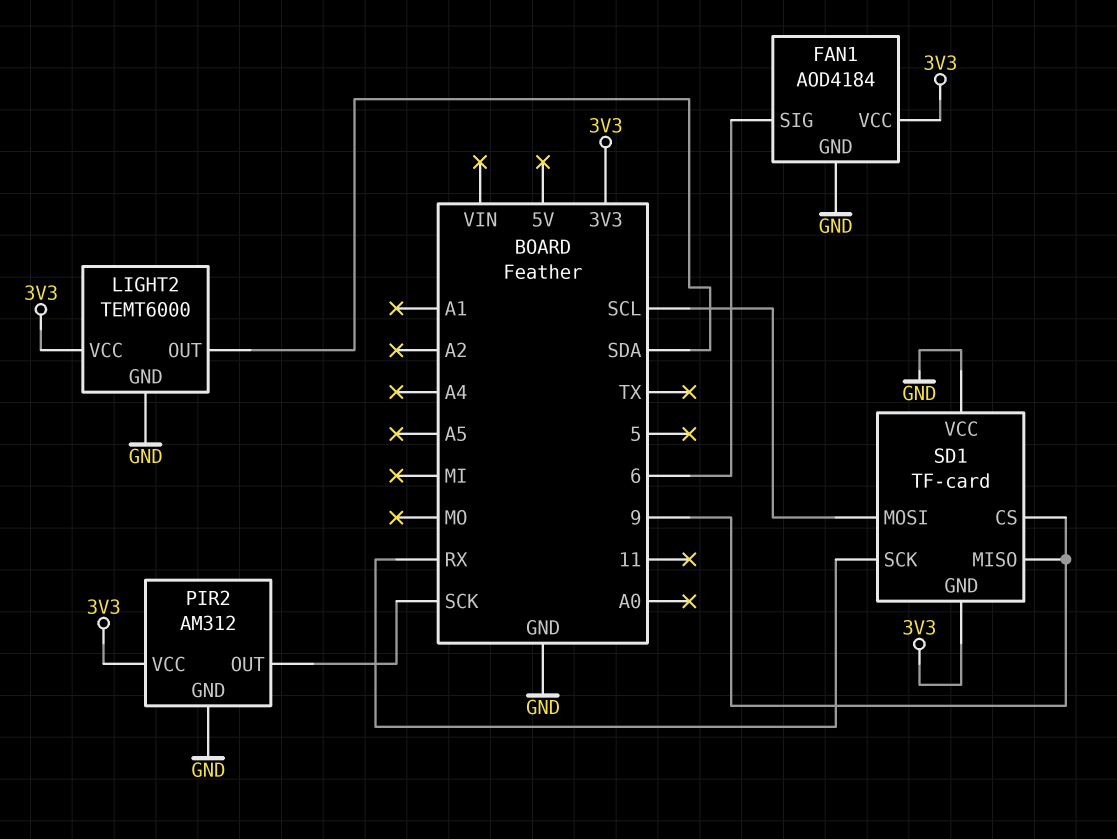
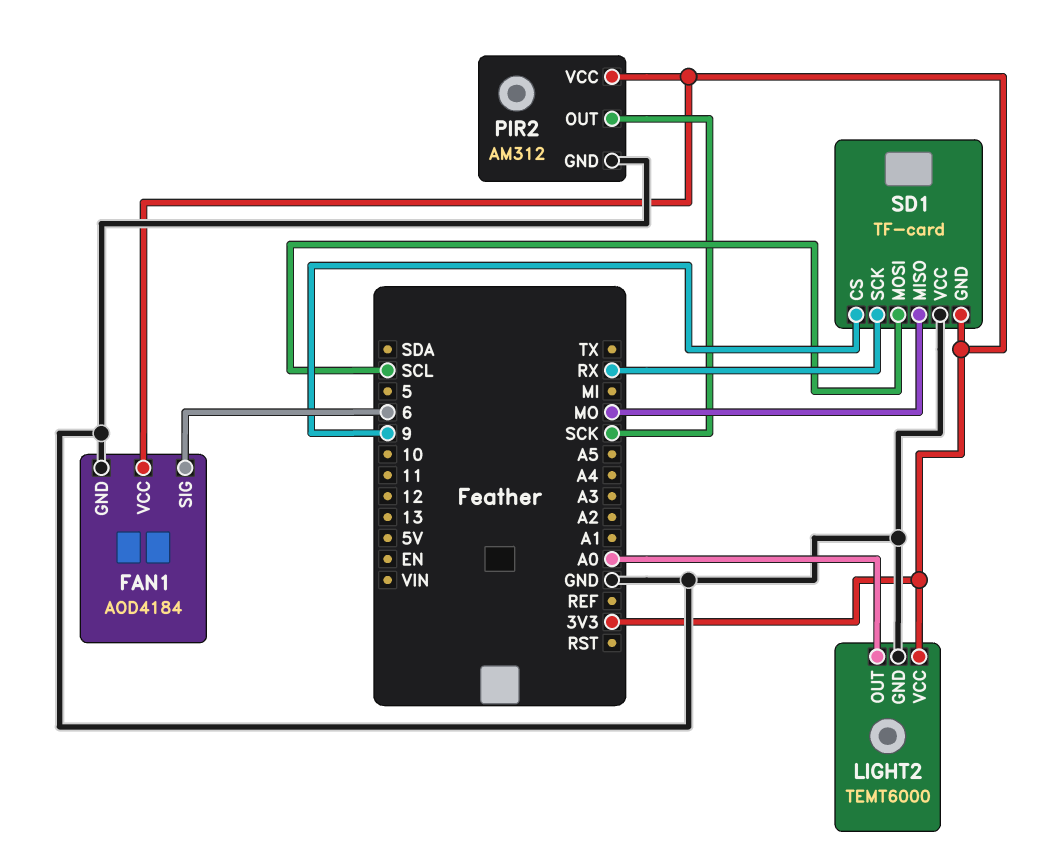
LIGHT2 pin OUT: SDA -> A0
SD1 pin MISO: 9 -> MO

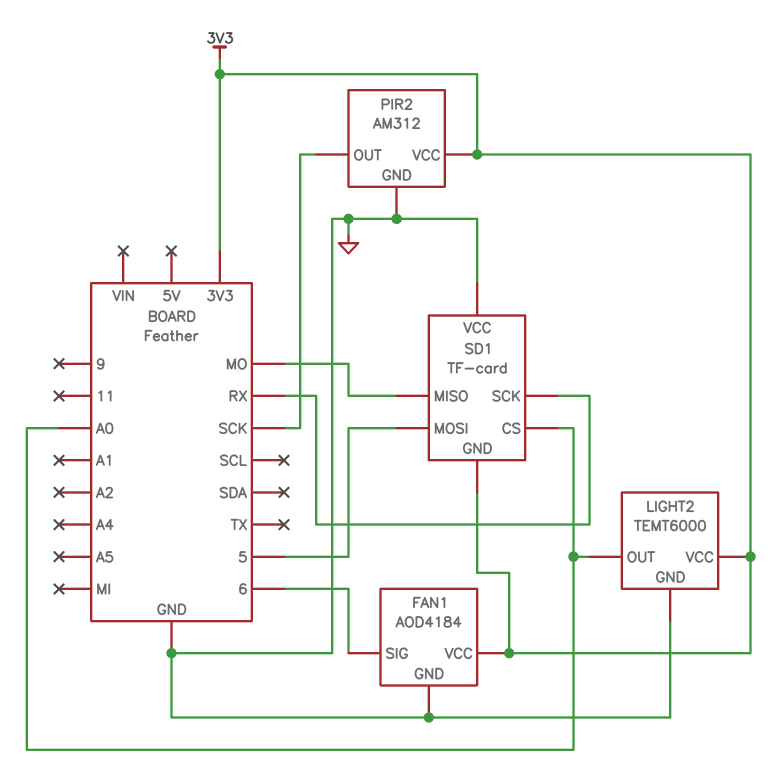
SD1 pin CS: 9 -> A0
SD1 pin MOSI: SCL -> 5

